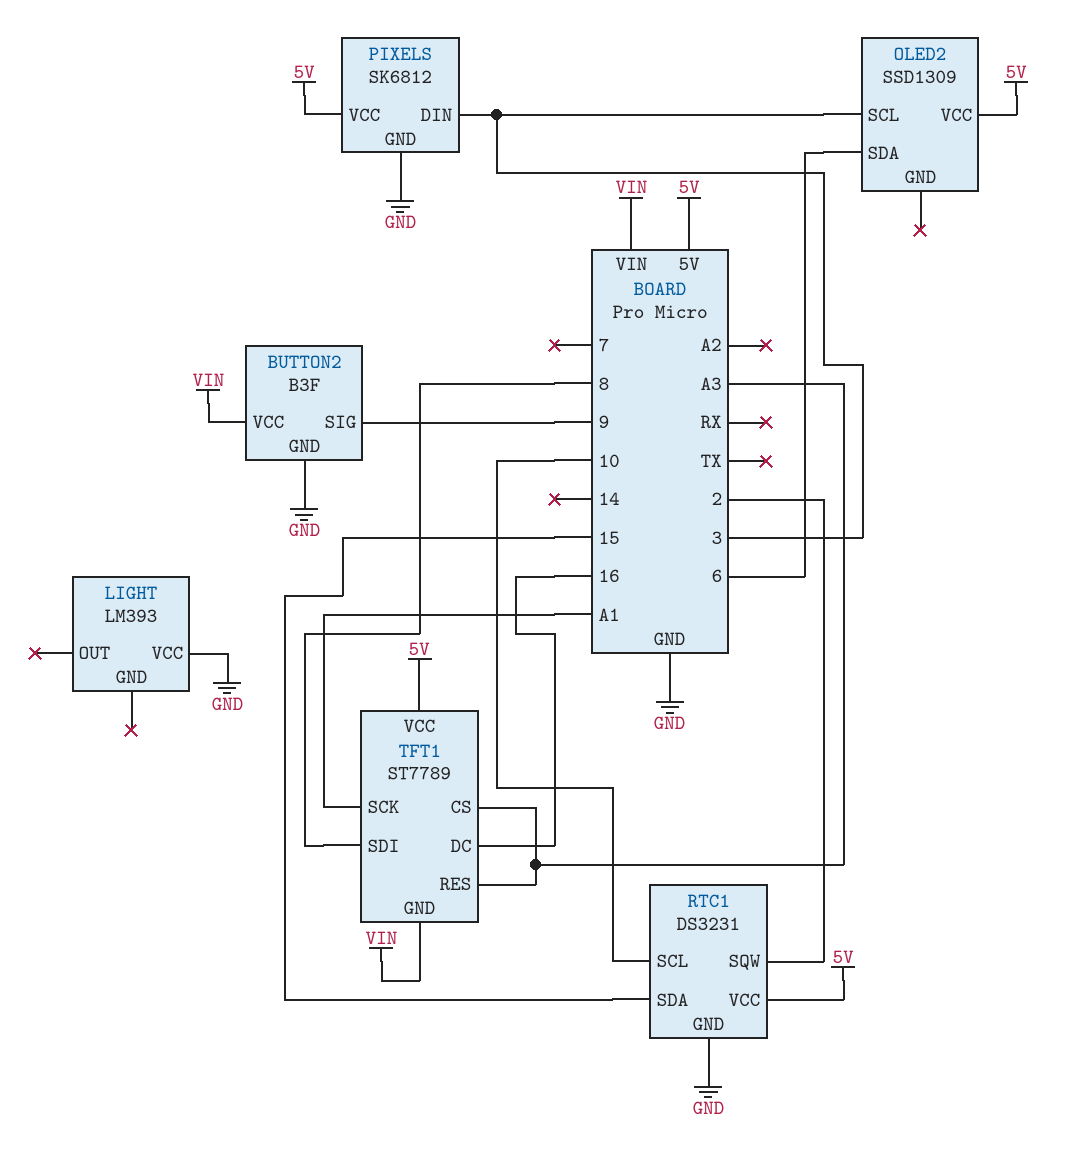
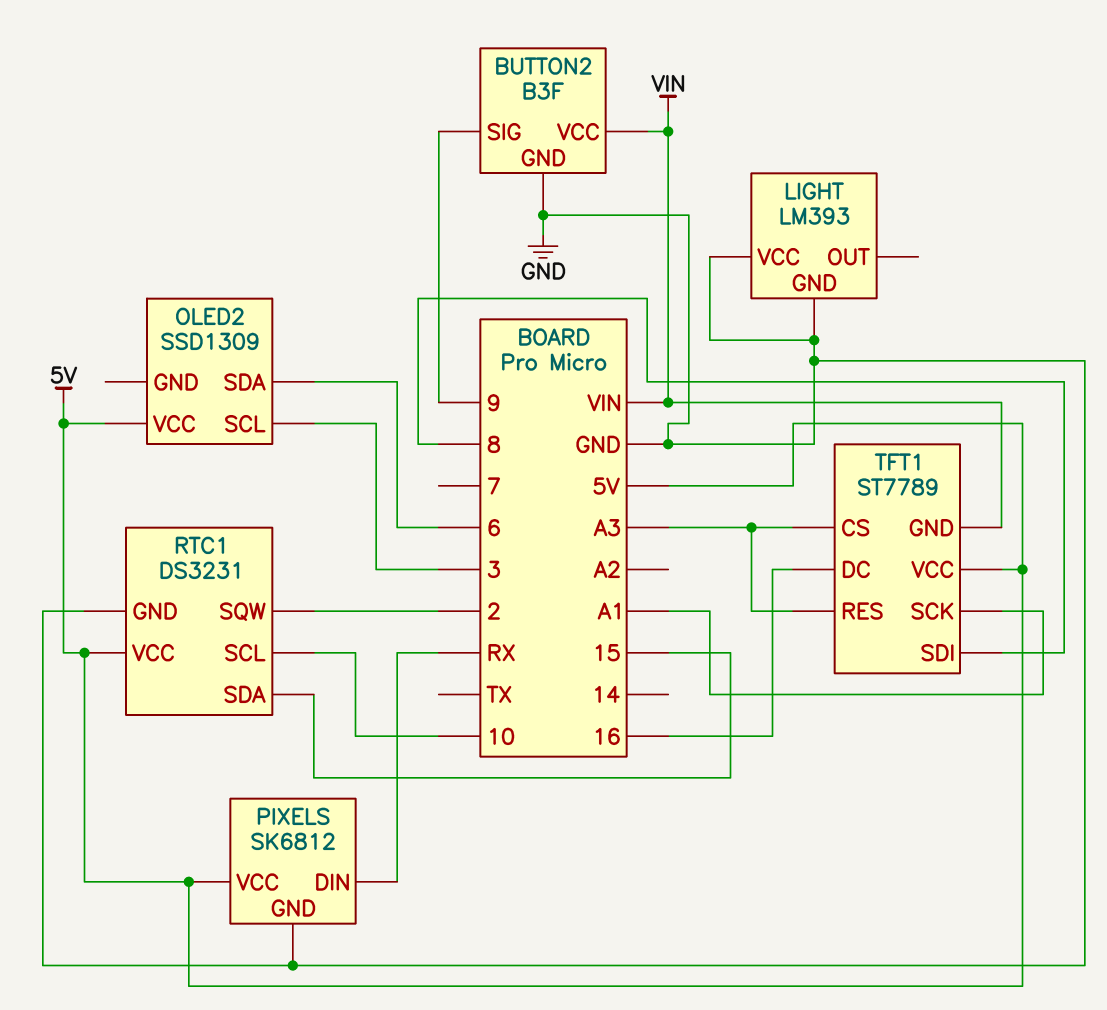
LIGHT pin GND: none -> GND
PIXELS pin DIN: 3 -> RX

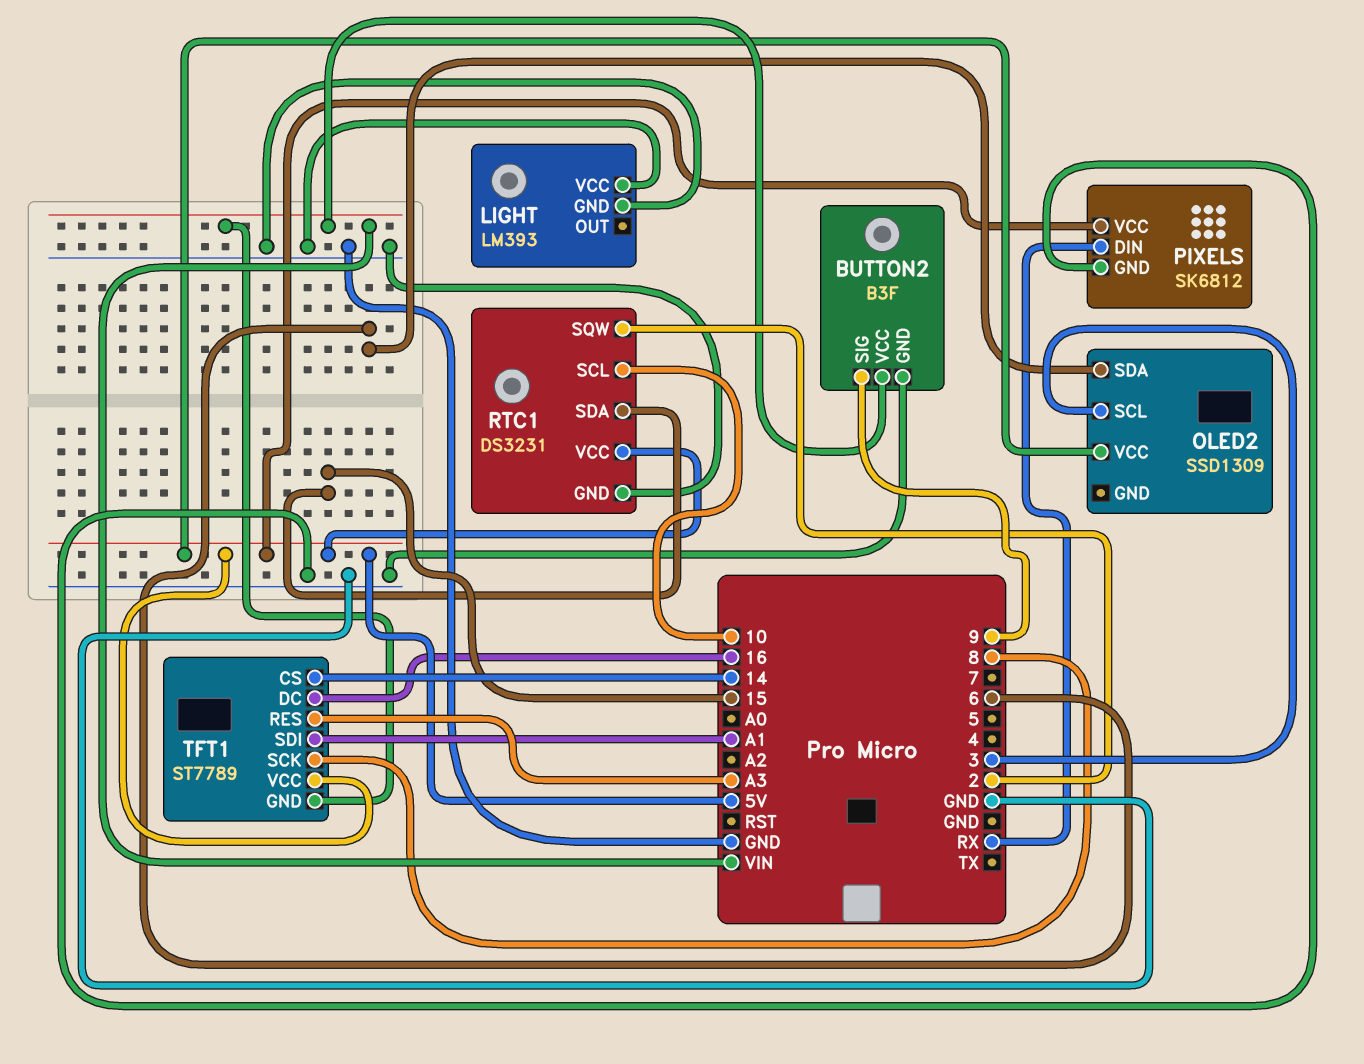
TFT1 pin CS: A3 -> 14
TFT1 pin SCK: A1 -> 8
TFT1 pin SDI: 8 -> A1

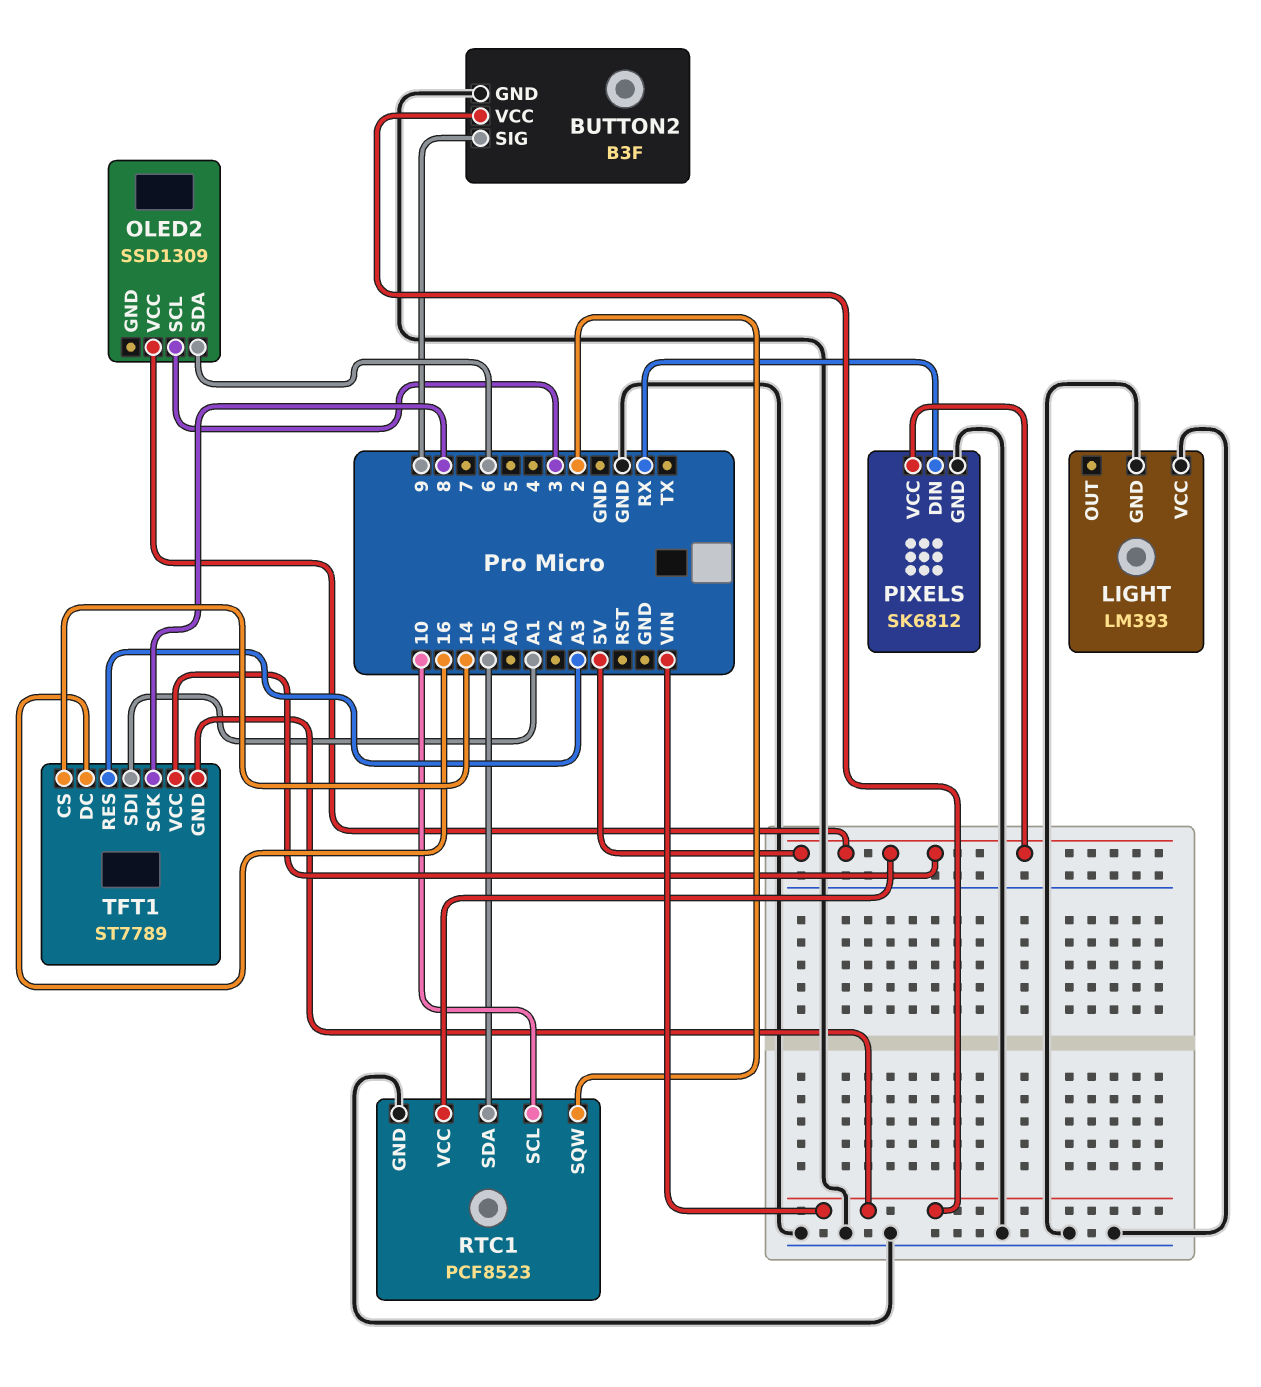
RTC1: DS3231 -> PCF8523

